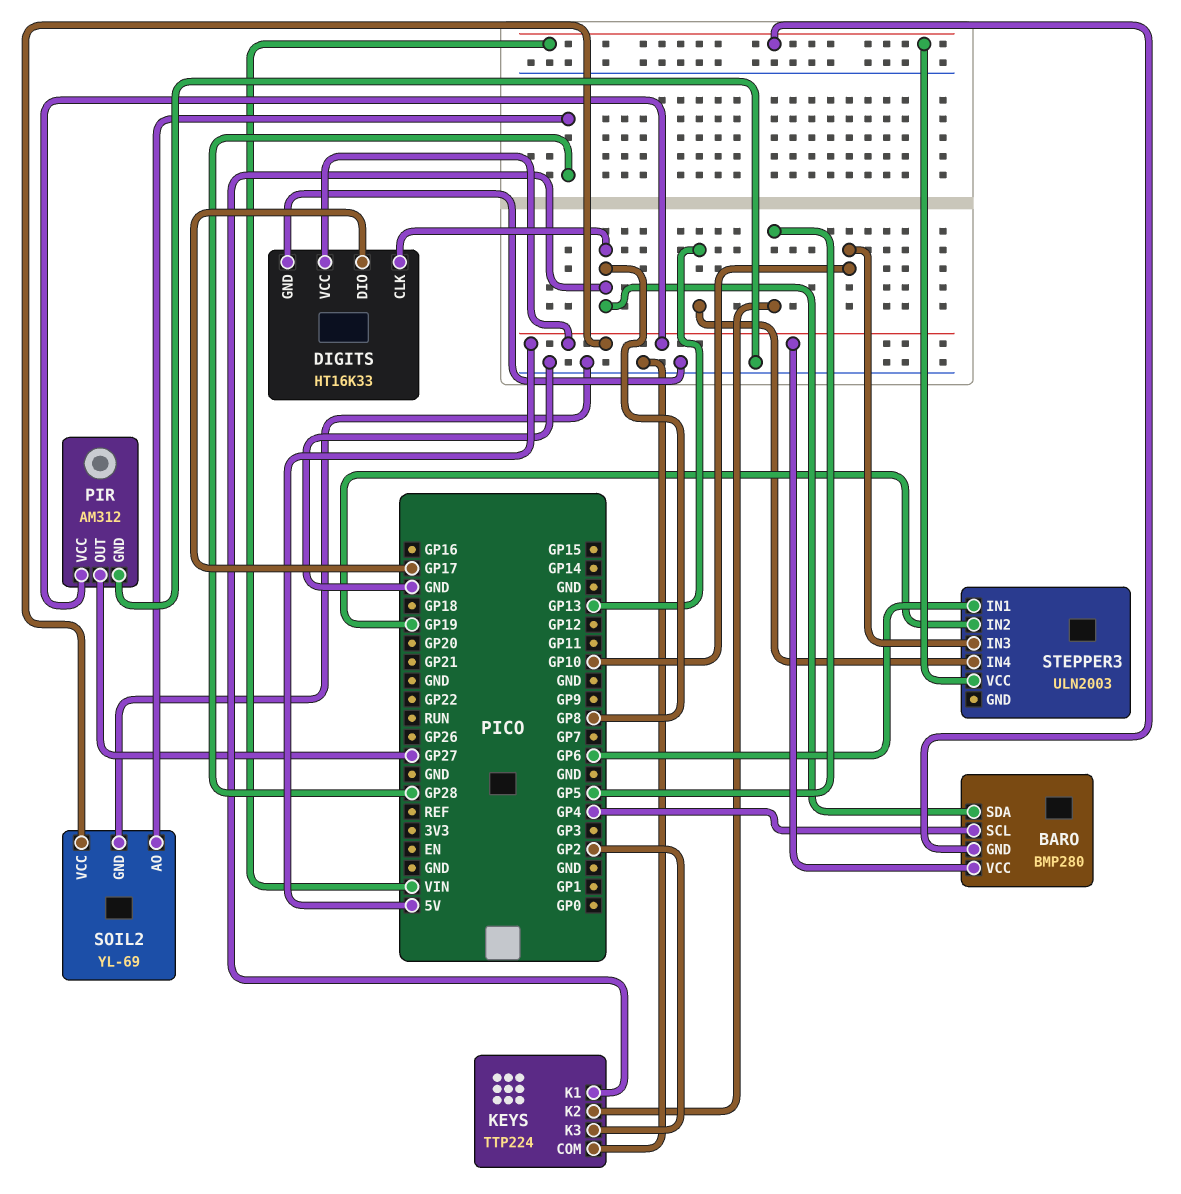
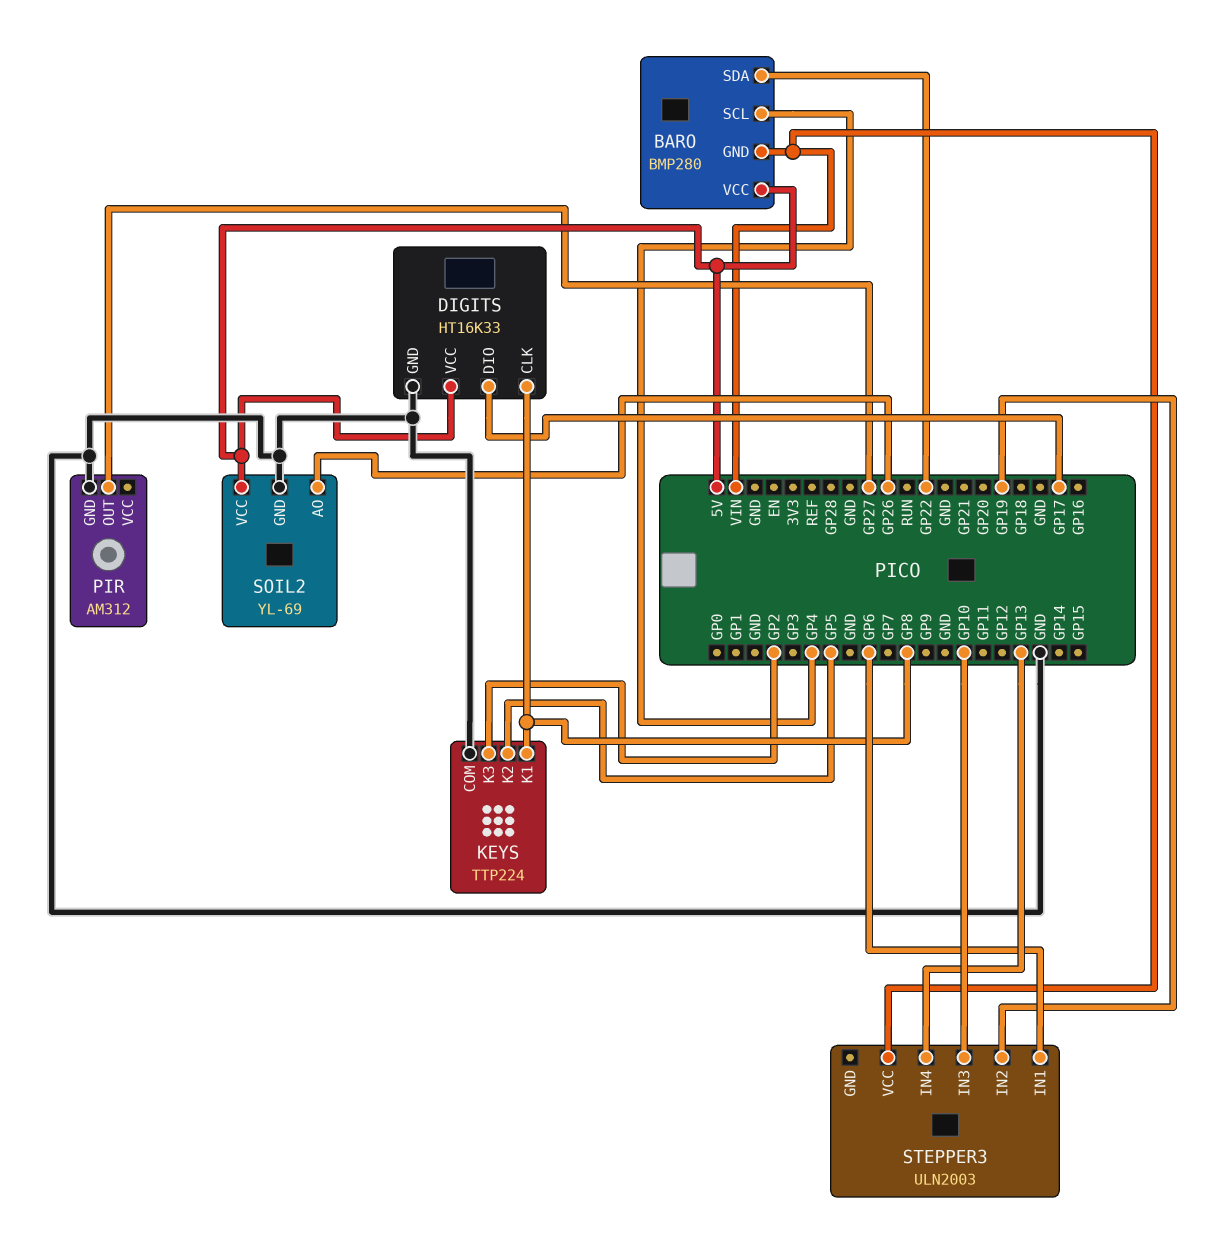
BARO pin SDA: GP8 -> GP22
PIR pin VCC: 5V -> none
SOIL2 pin AO: GP28 -> GP26

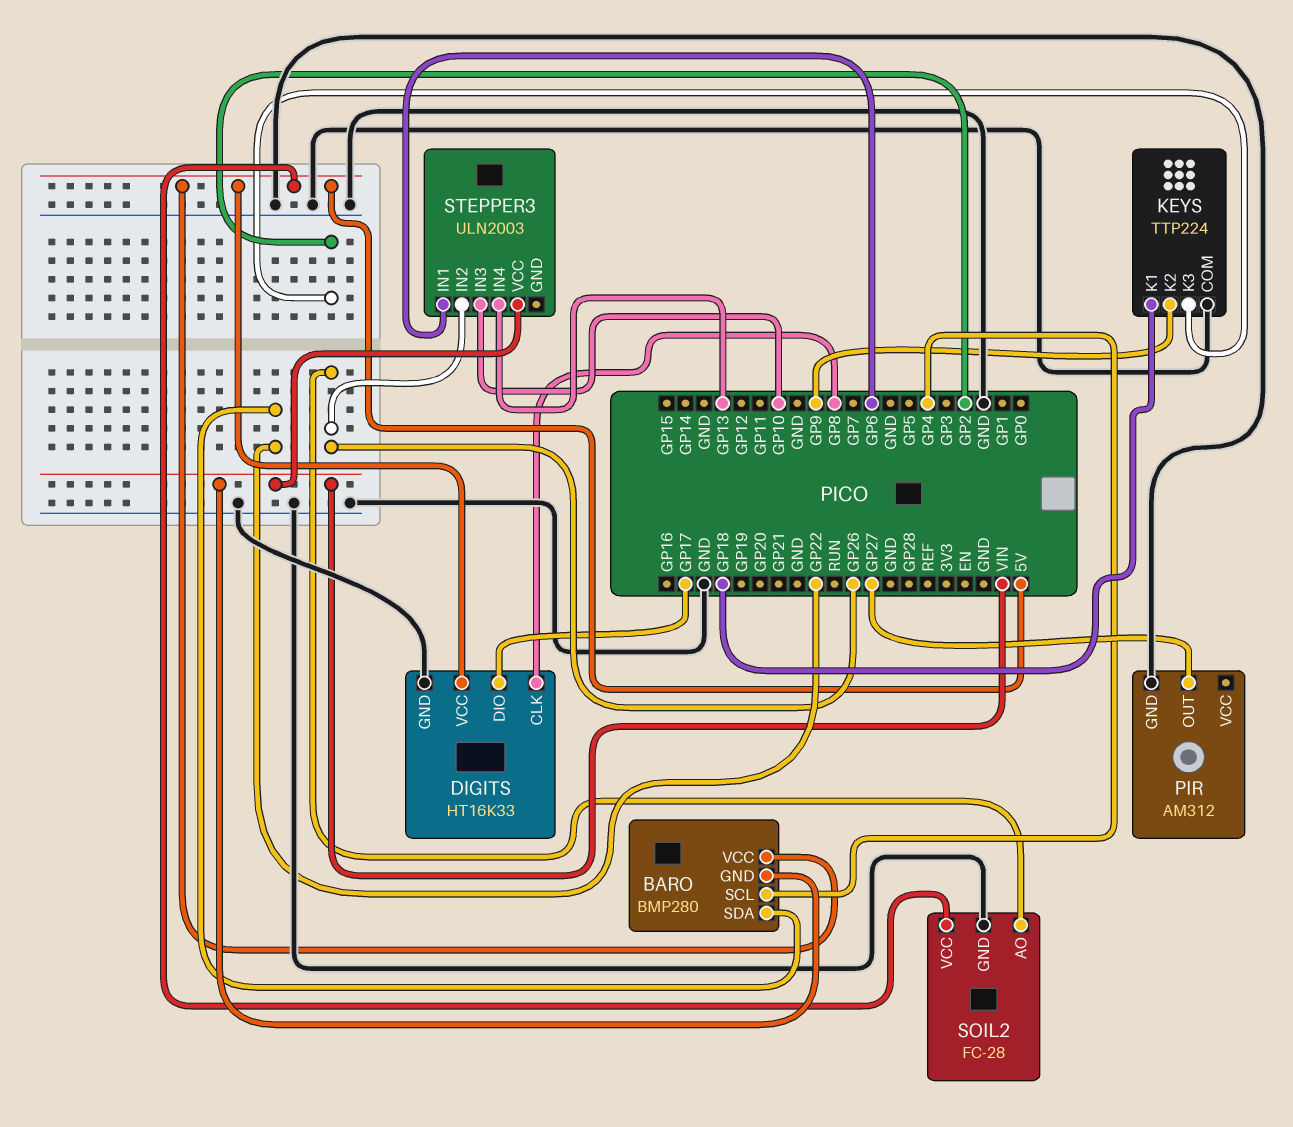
KEYS pin K1: GP8 -> GP18
KEYS pin K2: GP5 -> GP9
SOIL2: YL-69 -> FC-28
STEPPER3 pin IN2: GP19 -> GP26

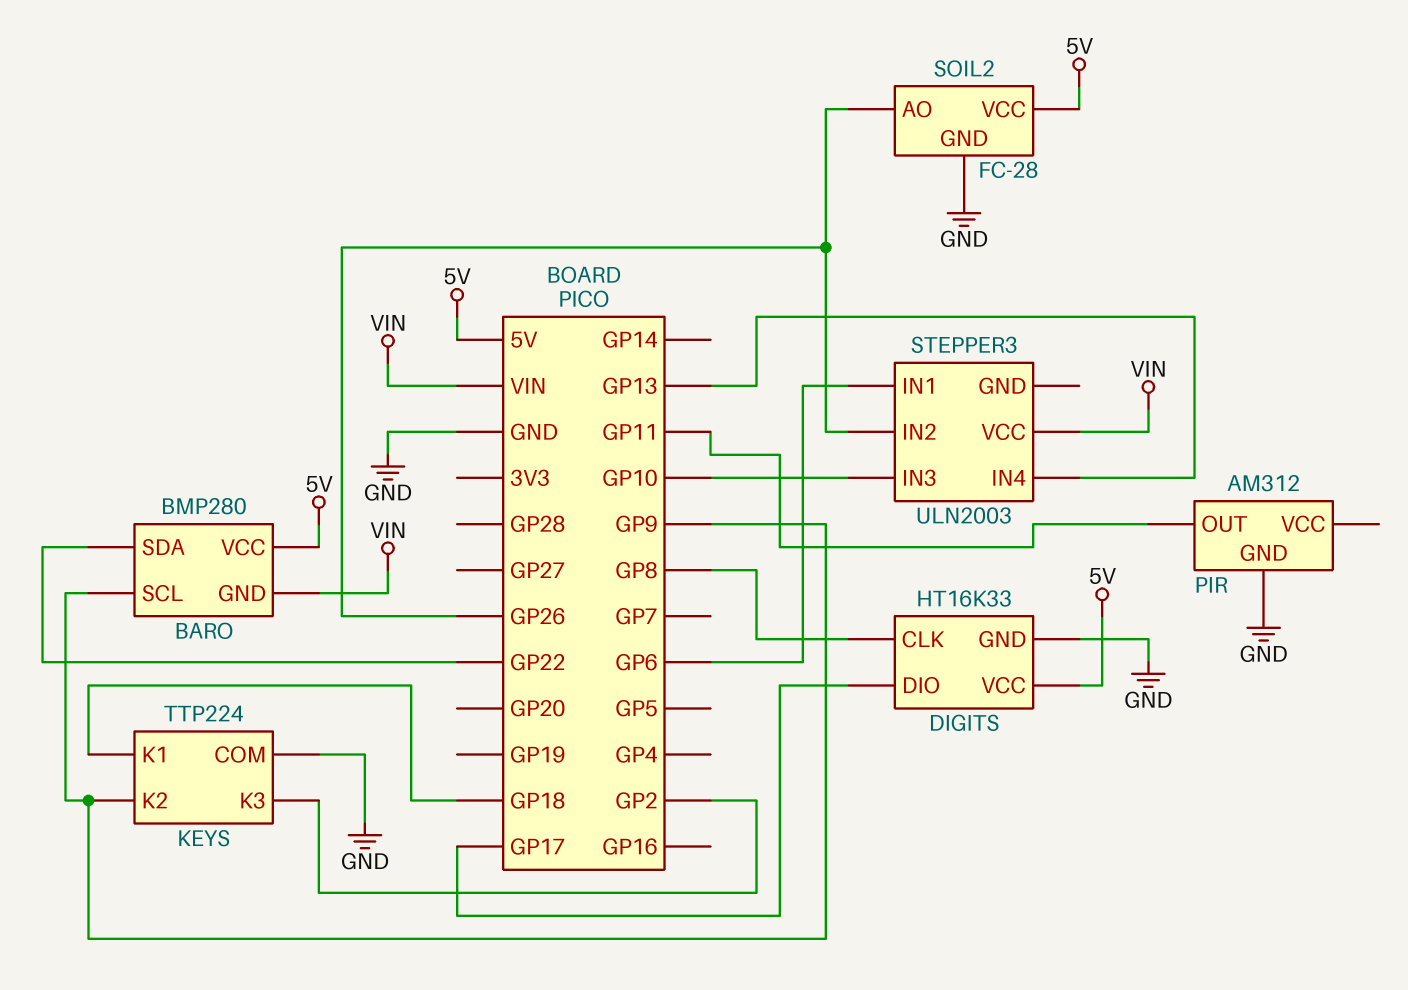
BARO pin SCL: GP4 -> GP9
PIR pin OUT: GP27 -> GP11

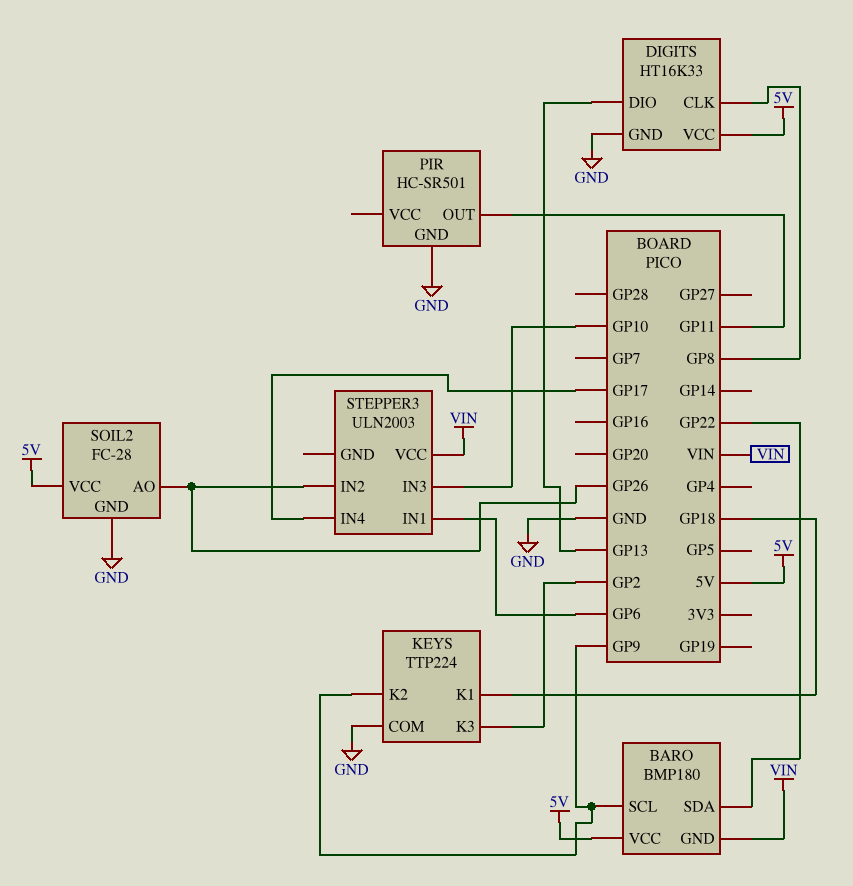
BARO: BMP280 -> BMP180
DIGITS pin DIO: GP17 -> GP13
PIR: AM312 -> HC-SR501
STEPPER3 pin IN4: GP13 -> GP17

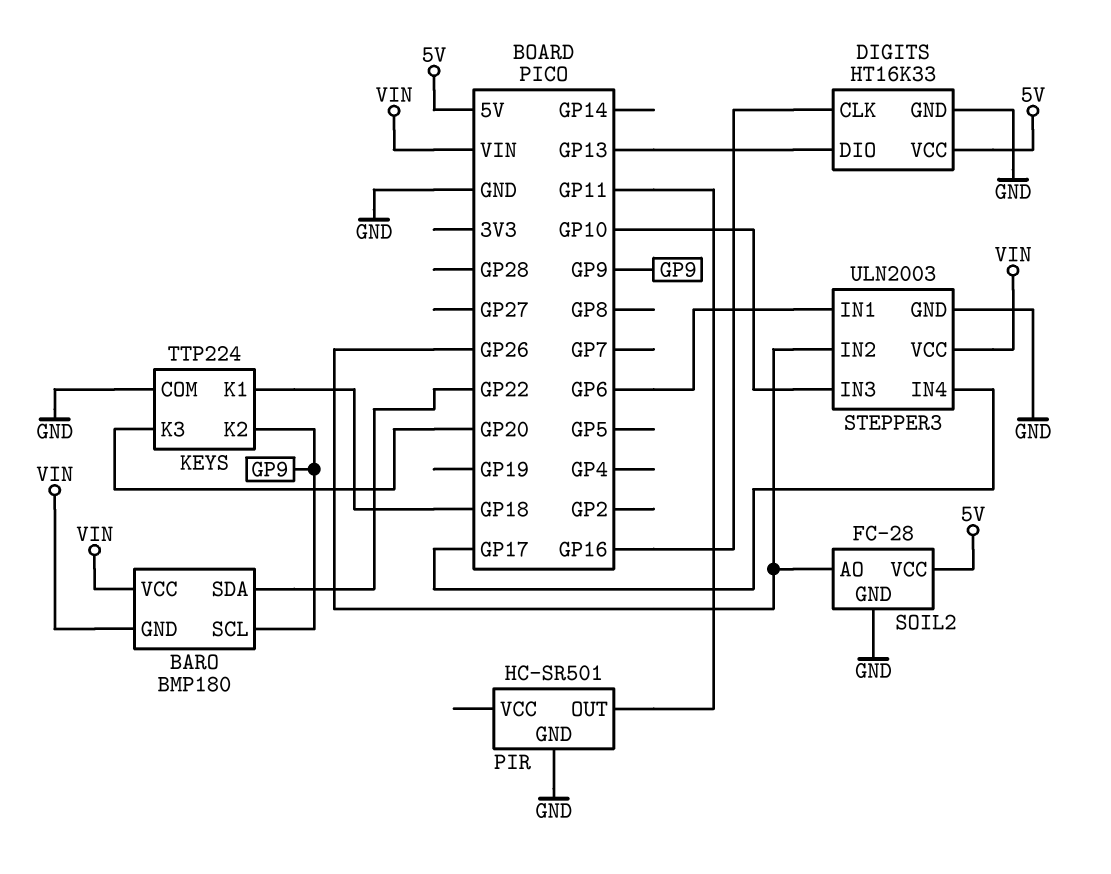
BARO pin VCC: 5V -> VIN
DIGITS pin CLK: GP8 -> GP16
KEYS pin K3: GP2 -> GP20
STEPPER3 pin GND: none -> GND

